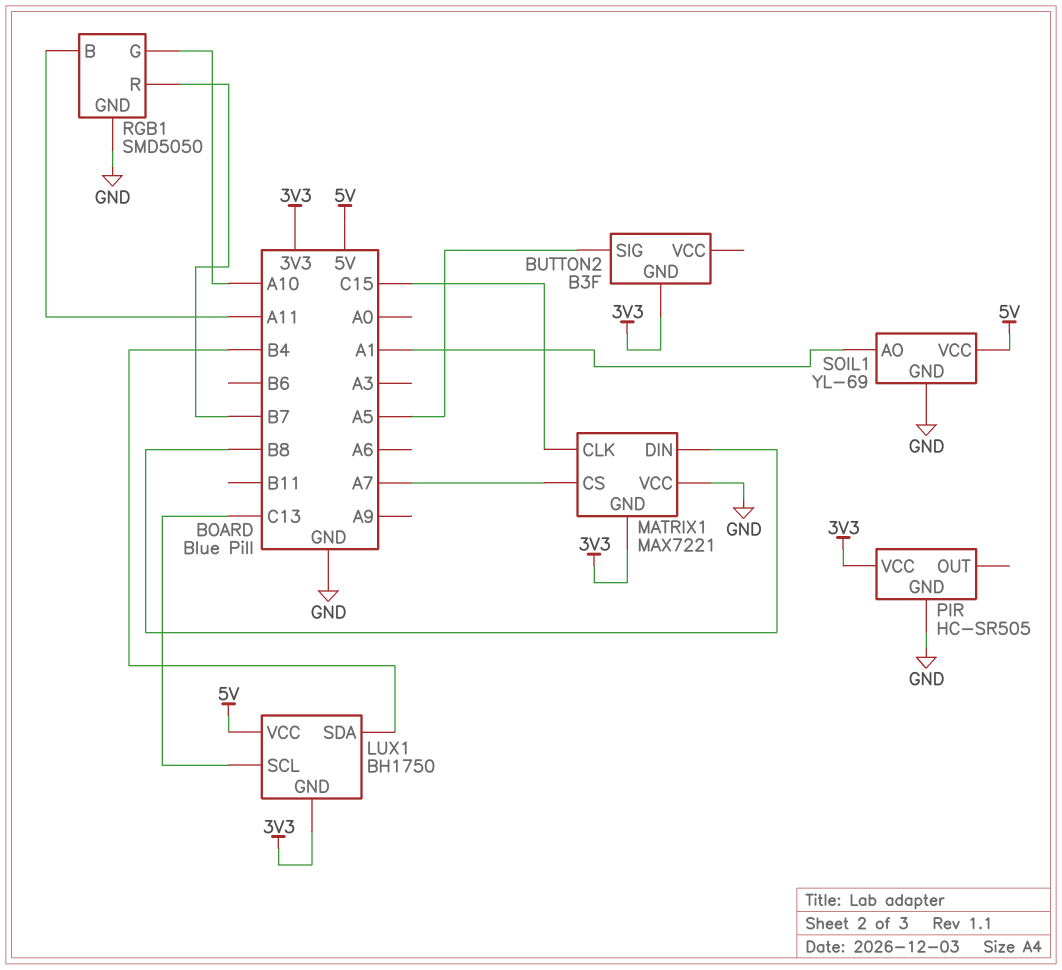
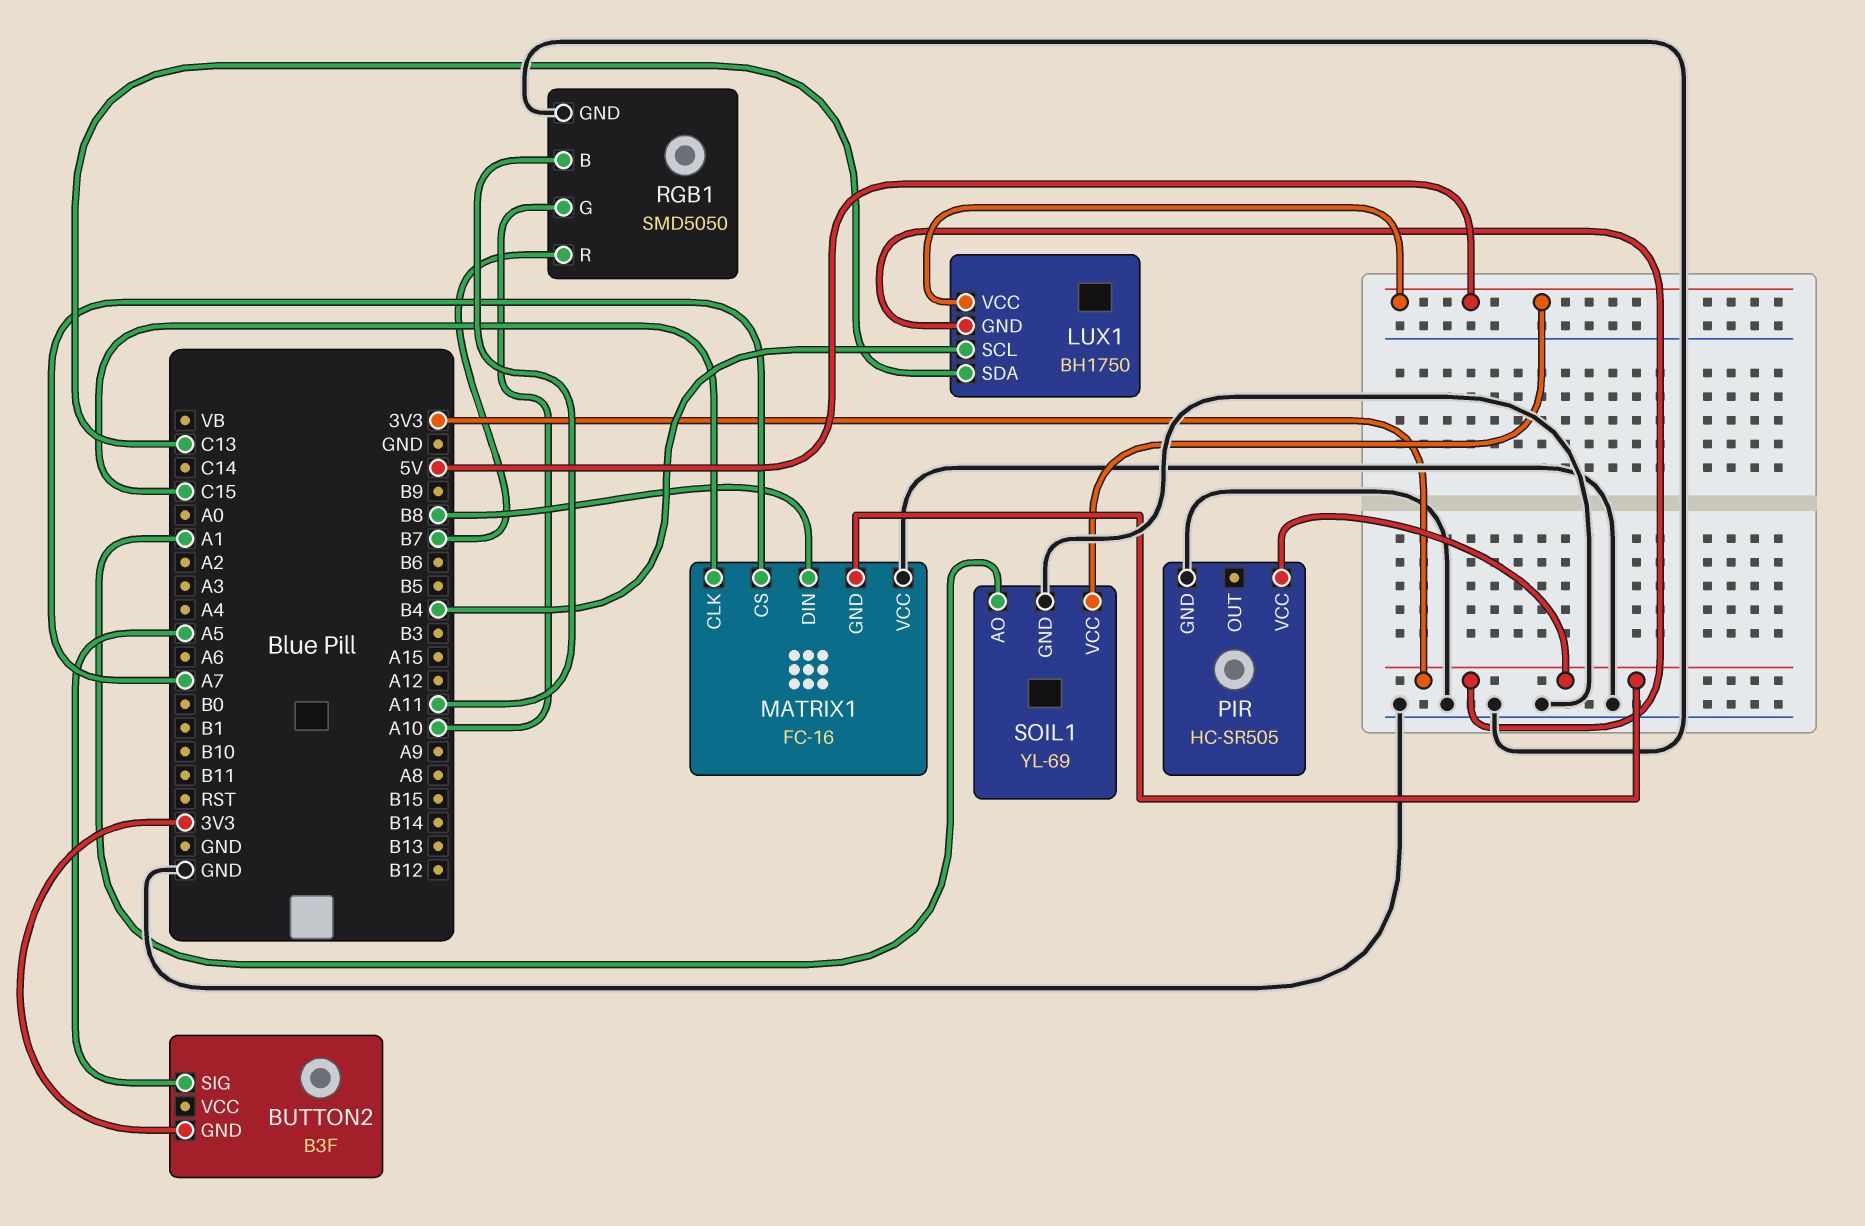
LUX1 pin SCL: C13 -> B4
LUX1 pin SDA: B4 -> C13
MATRIX1: MAX7221 -> FC-16

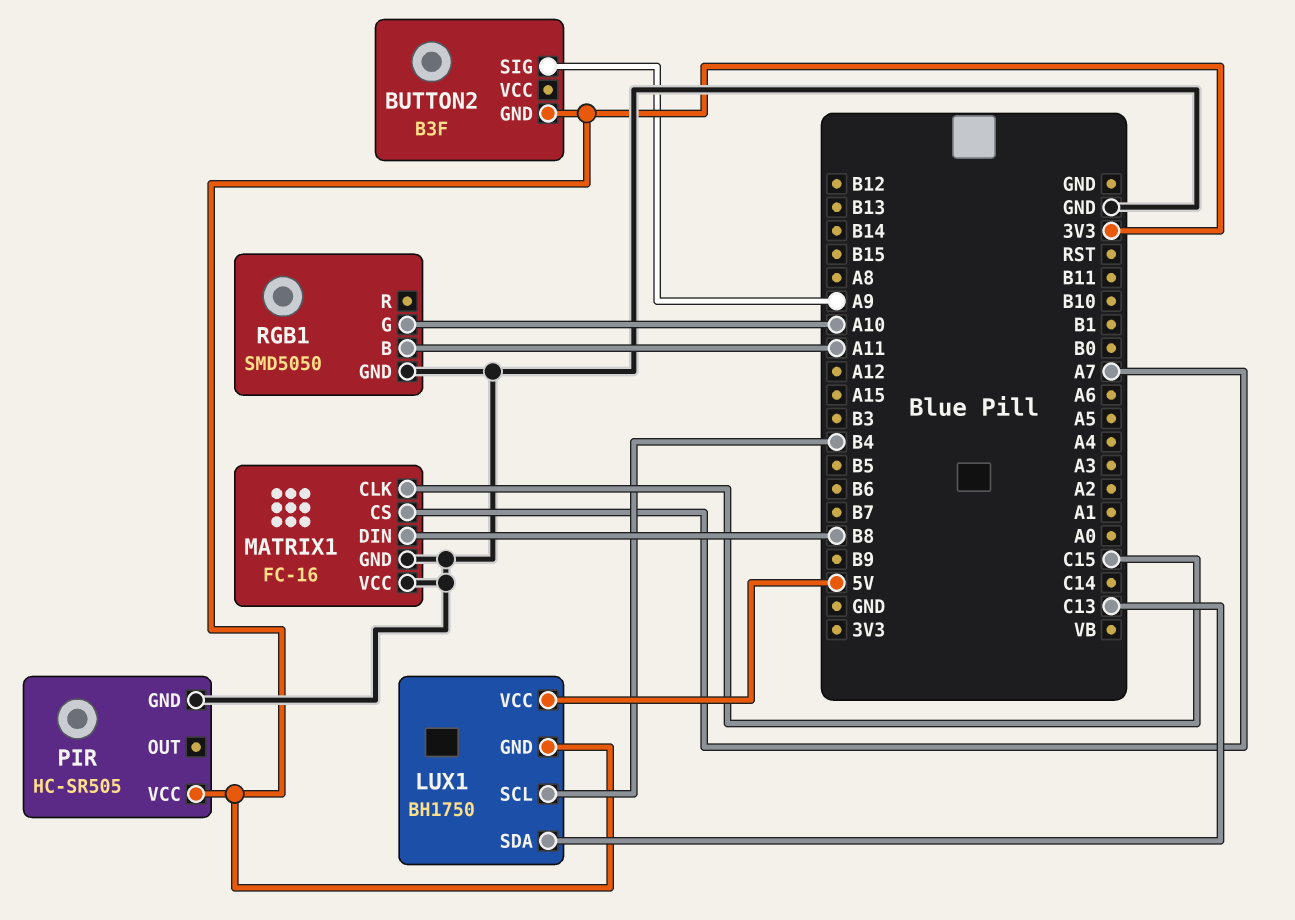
BUTTON2 pin SIG: A5 -> A9
MATRIX1 pin GND: 3V3 -> GND
RGB1 pin R: B7 -> none
SOIL1: YL-69 -> none
SOIL1 pin AO: A1 -> none
SOIL1 pin GND: GND -> none
SOIL1 pin VCC: 5V -> none

